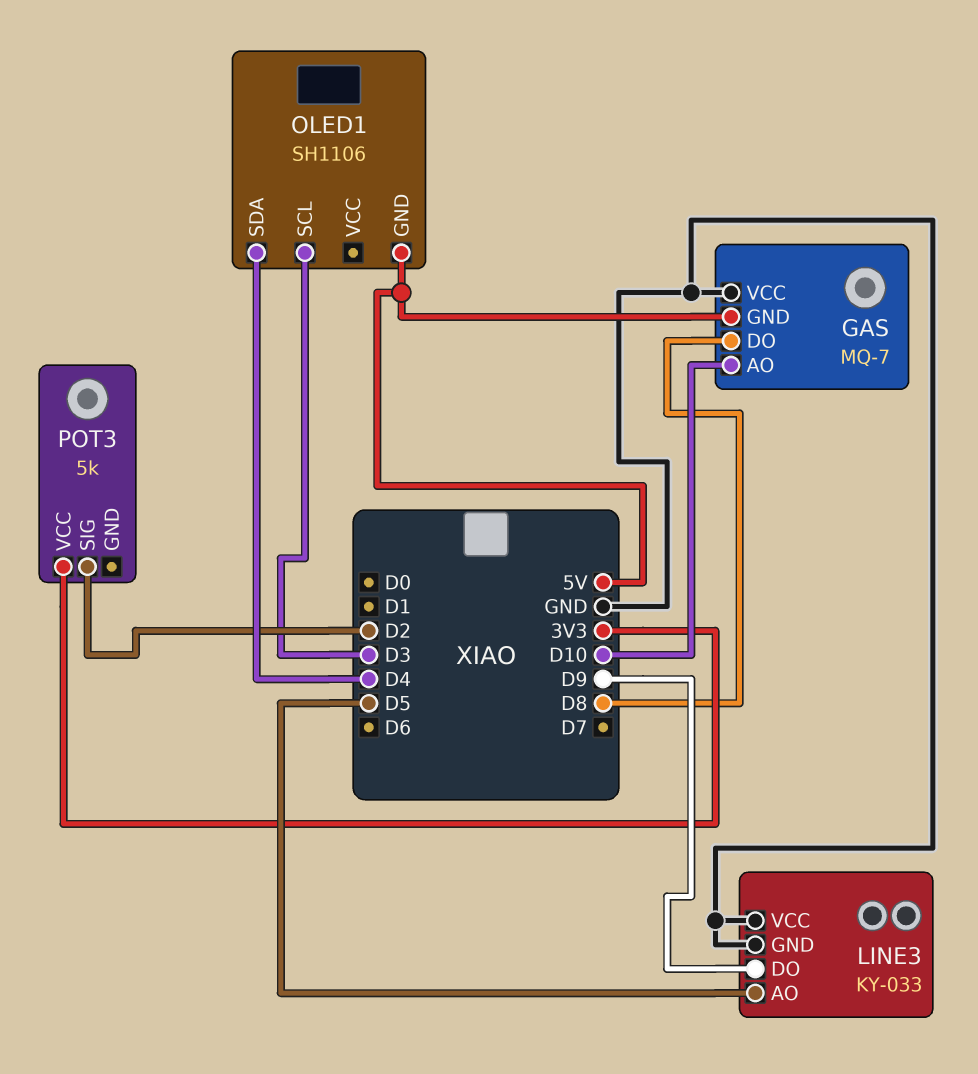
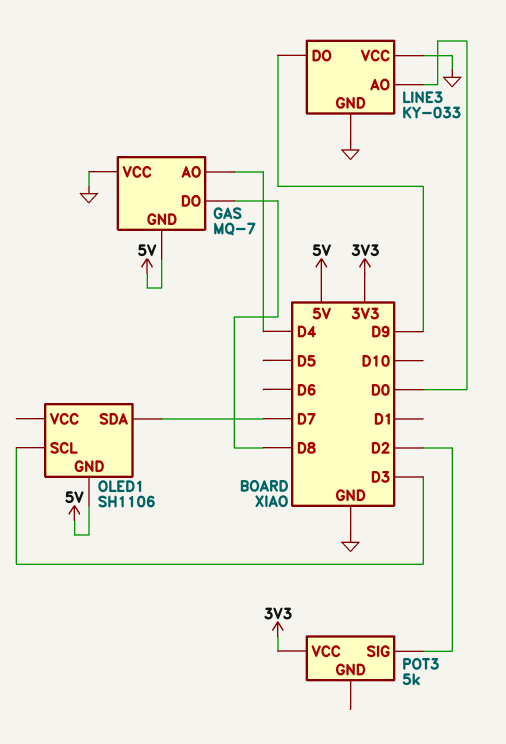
GAS pin AO: D10 -> D4
LINE3 pin AO: D5 -> D0
OLED1 pin SDA: D4 -> D7

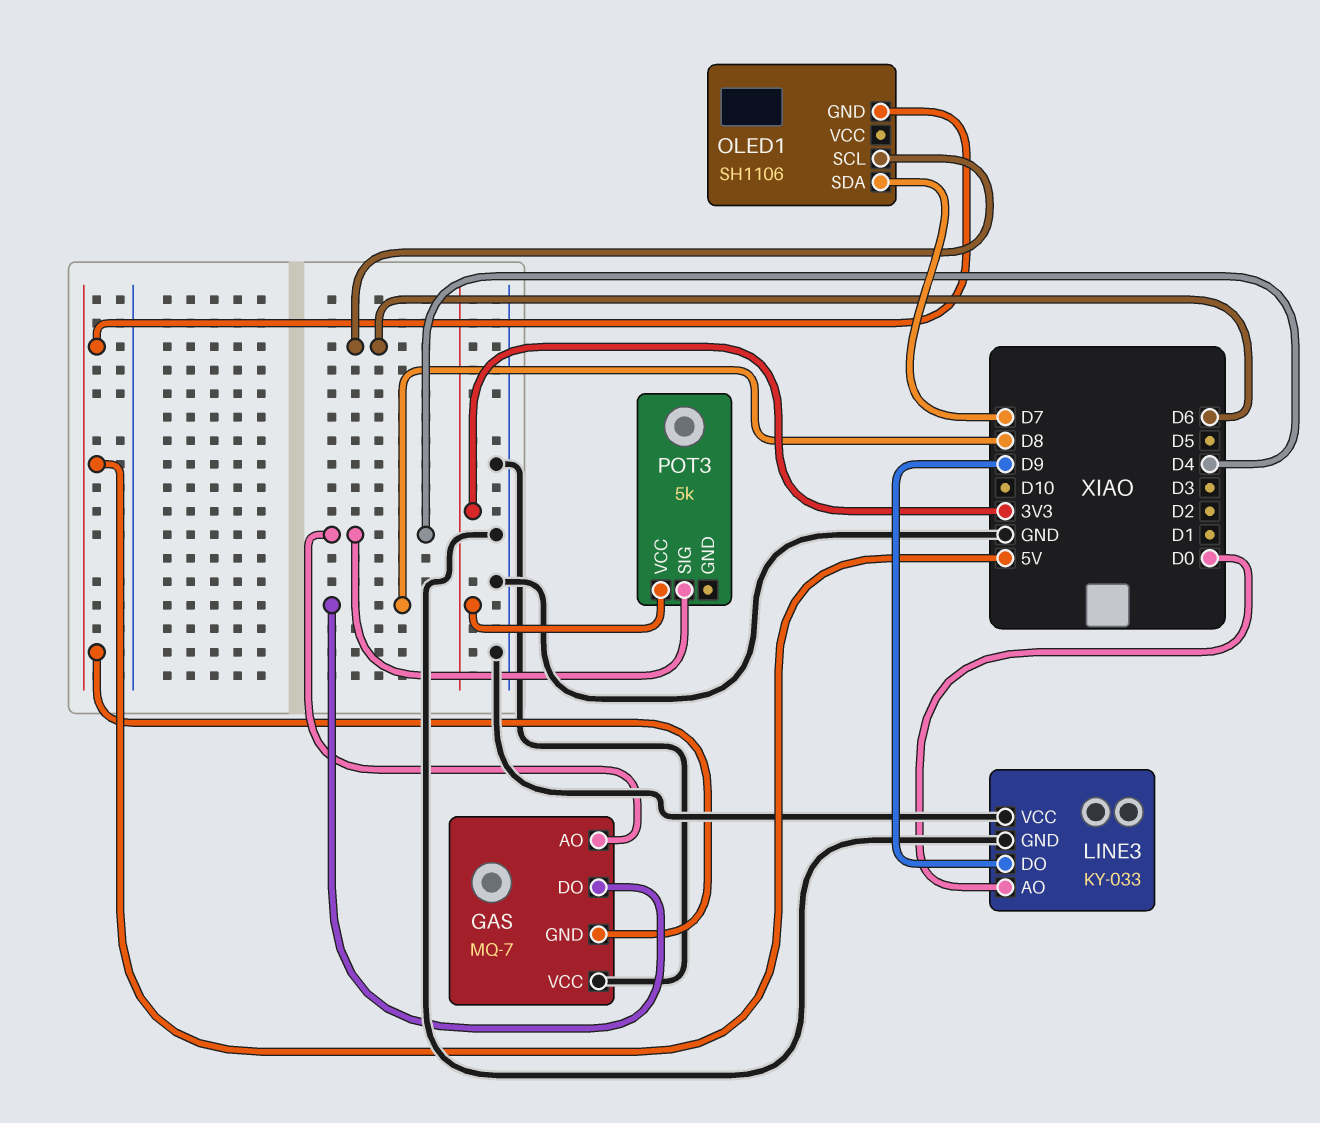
OLED1 pin SCL: D3 -> D6
POT3 pin SIG: D2 -> D4

